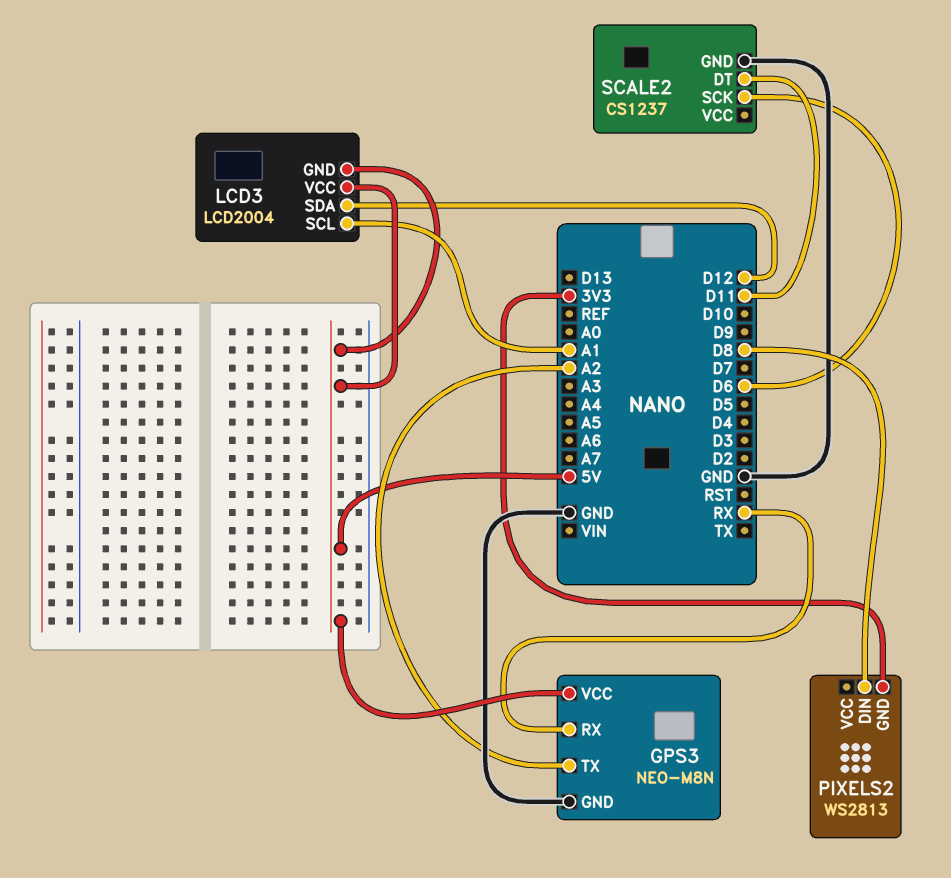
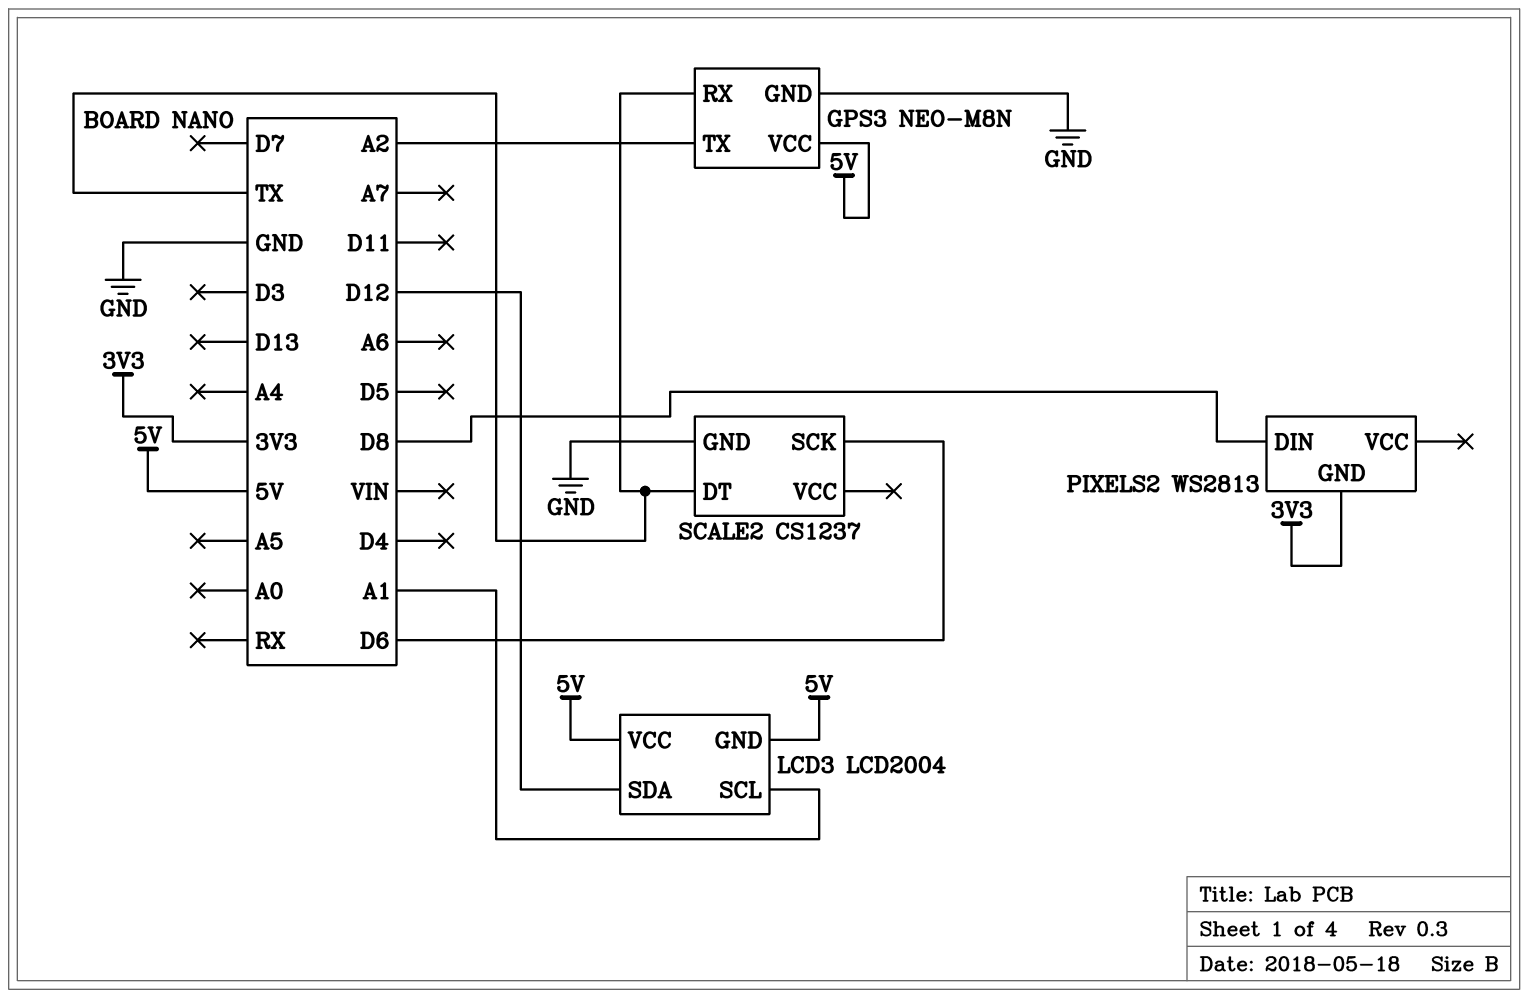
GPS3 pin RX: RX -> TX
SCALE2 pin DT: D11 -> TX

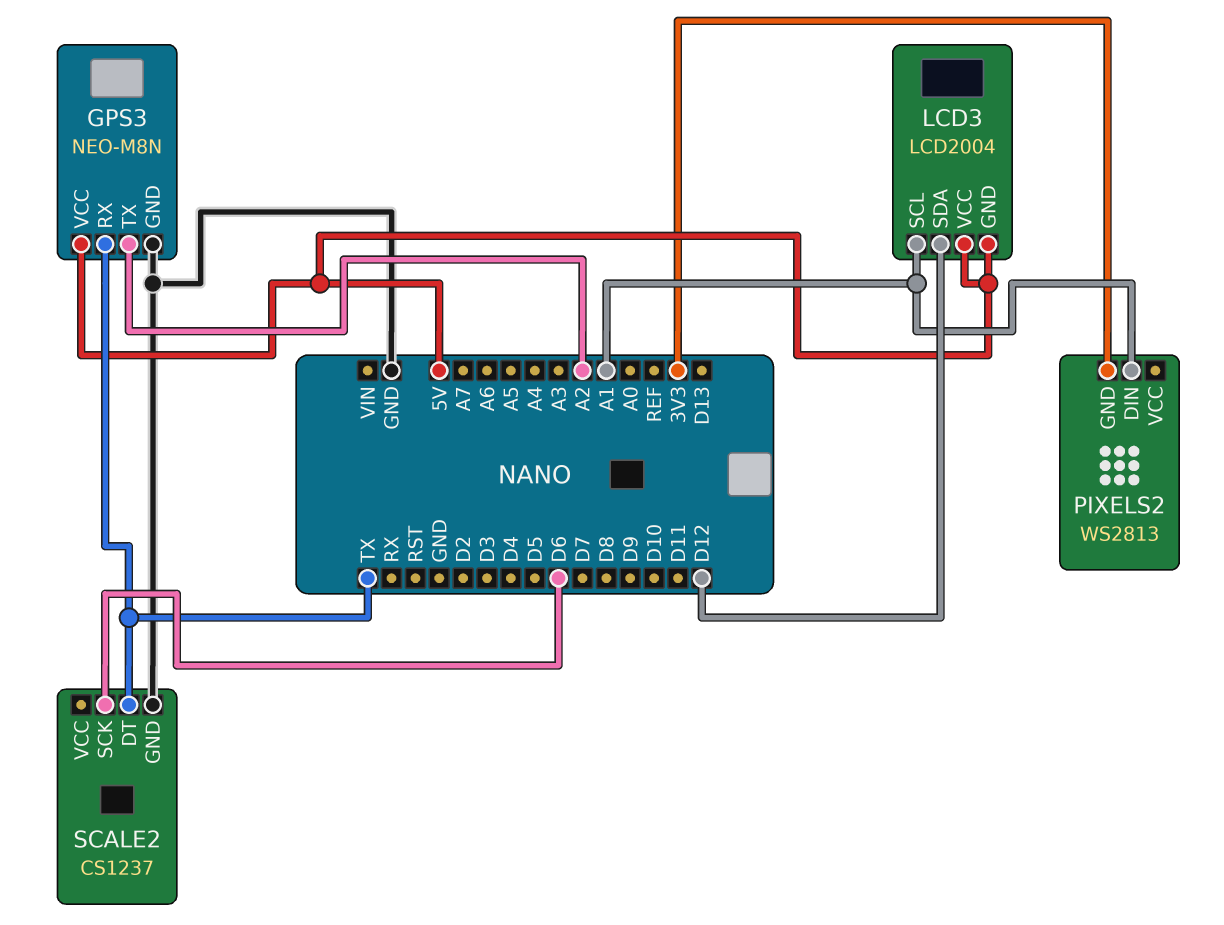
PIXELS2 pin DIN: D8 -> A1

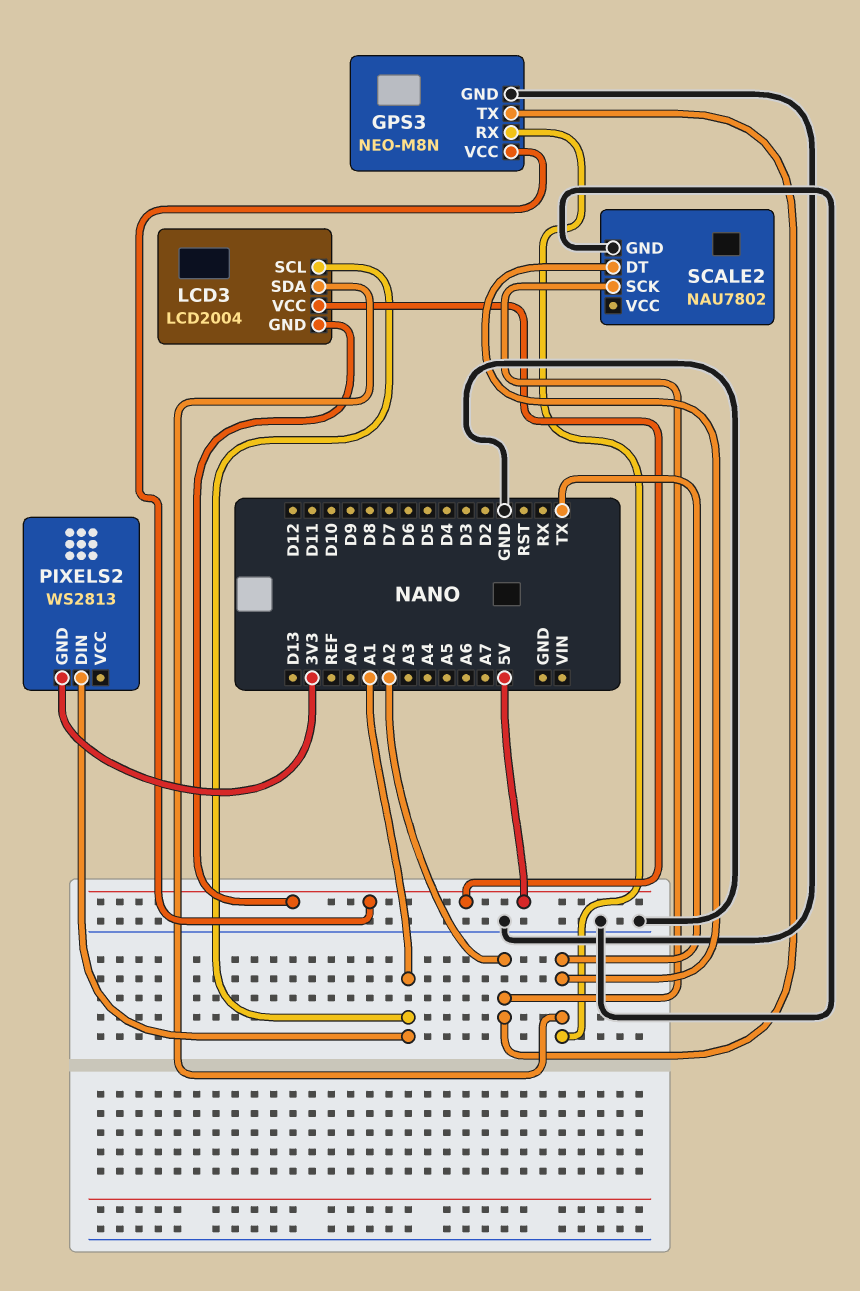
LCD3 pin SDA: D12 -> TX
SCALE2: CS1237 -> NAU7802
SCALE2 pin SCK: D6 -> A2

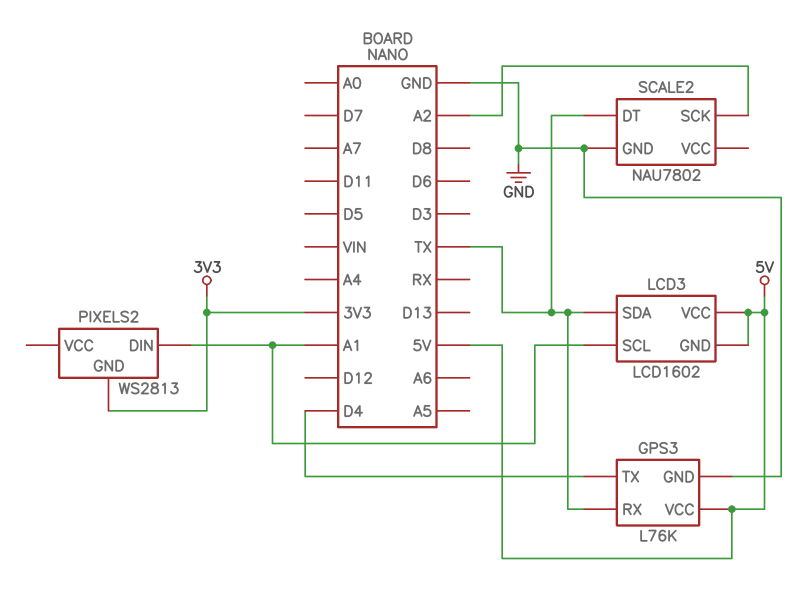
GPS3: NEO-M8N -> L76K
GPS3 pin TX: A2 -> D4
LCD3: LCD2004 -> LCD1602

